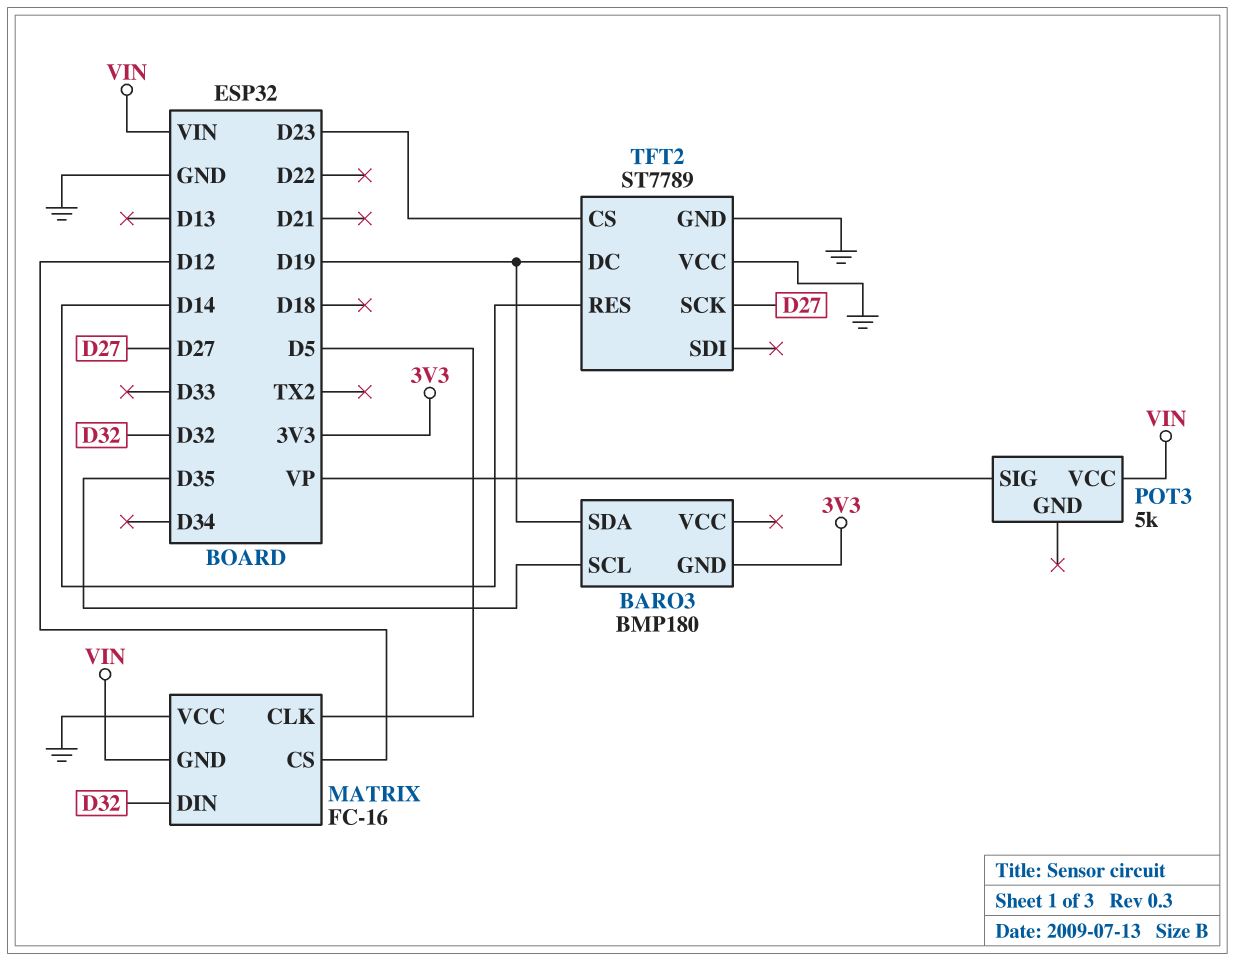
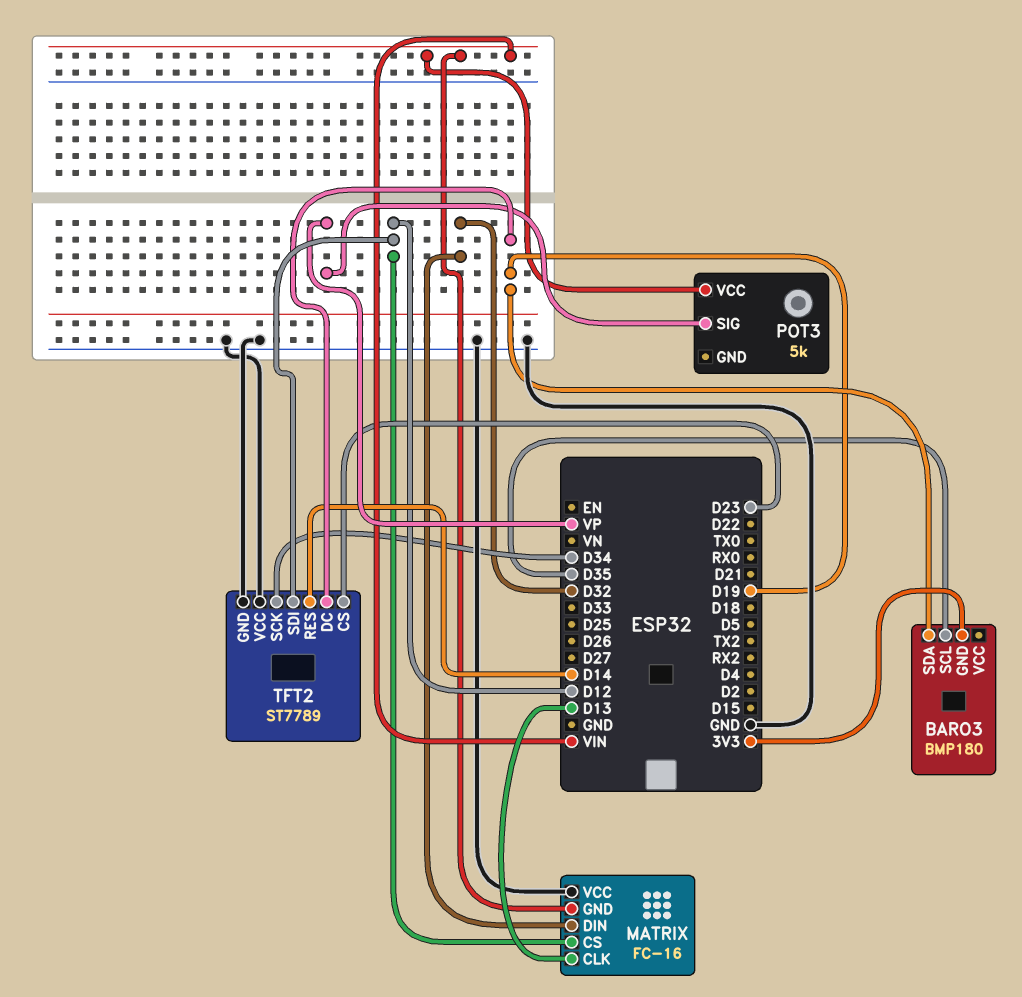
MATRIX pin CLK: D5 -> D13
TFT2 pin SCK: D27 -> D34
TFT2 pin SDI: none -> D12

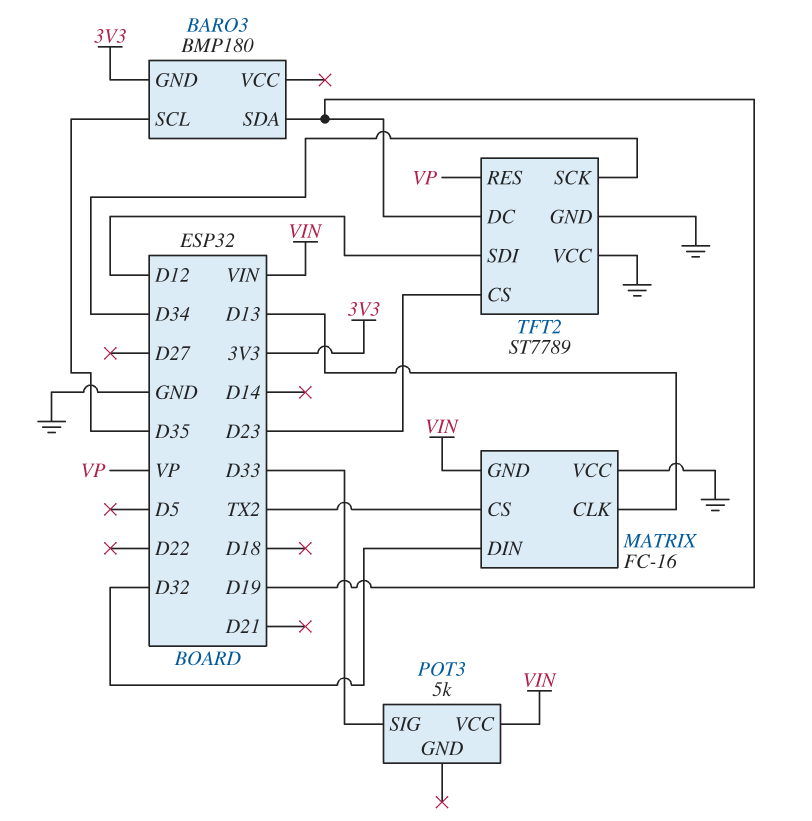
MATRIX pin CS: D12 -> TX2
POT3 pin SIG: VP -> D33
TFT2 pin RES: D14 -> VP

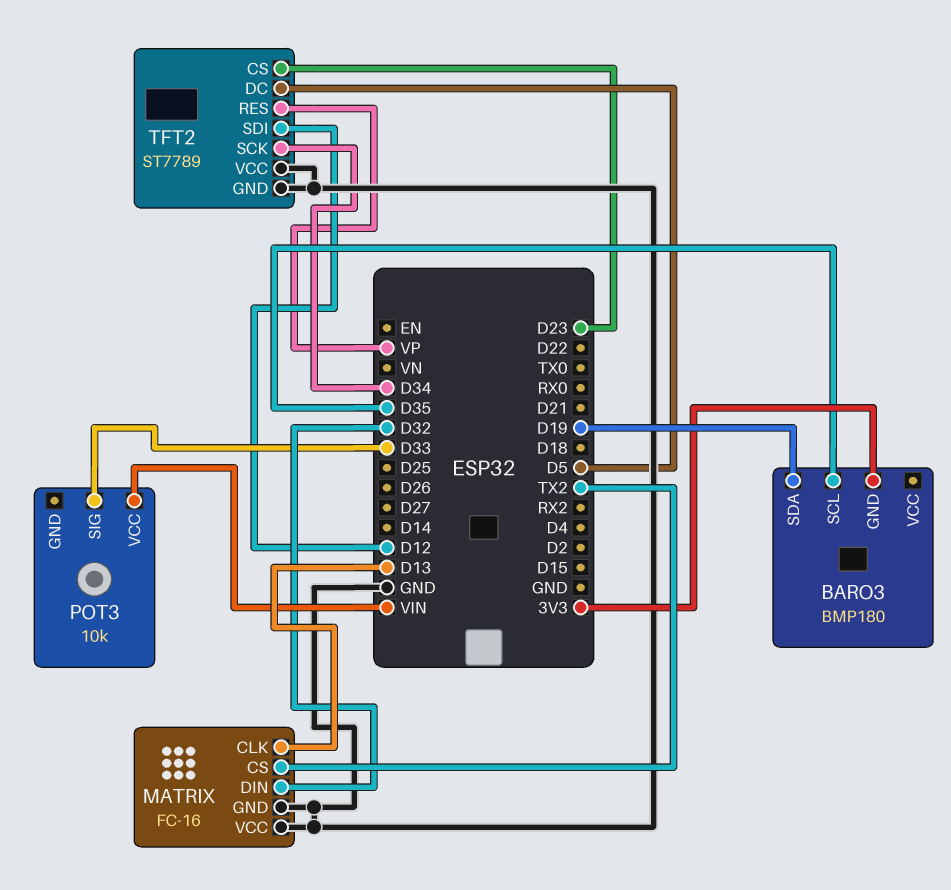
MATRIX pin GND: VIN -> GND
POT3: 5k -> 10k
TFT2 pin DC: D19 -> D5

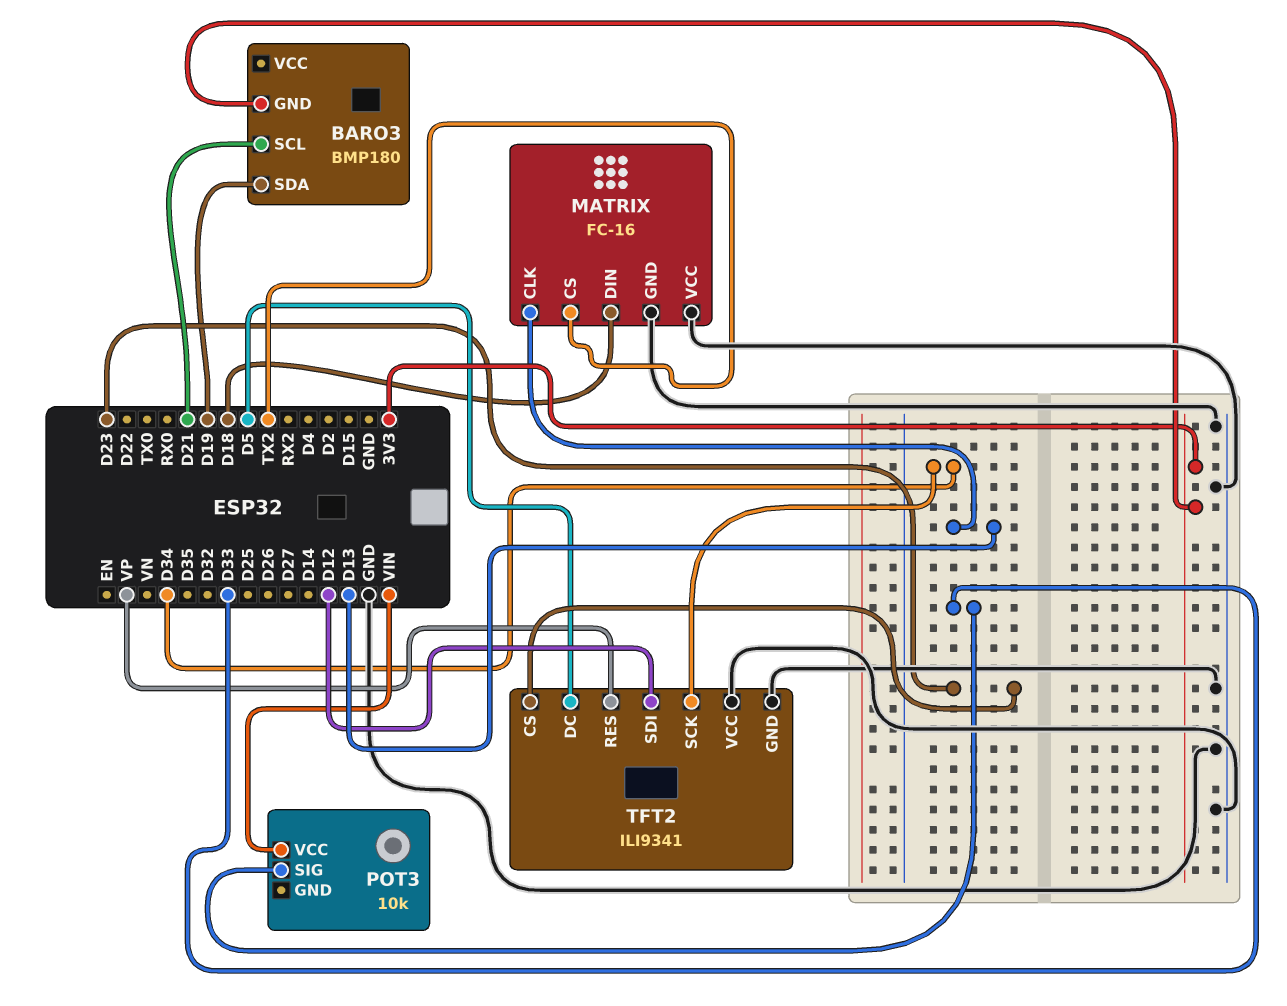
BARO3 pin SCL: D35 -> D21
MATRIX pin DIN: D32 -> D18
TFT2: ST7789 -> ILI9341

